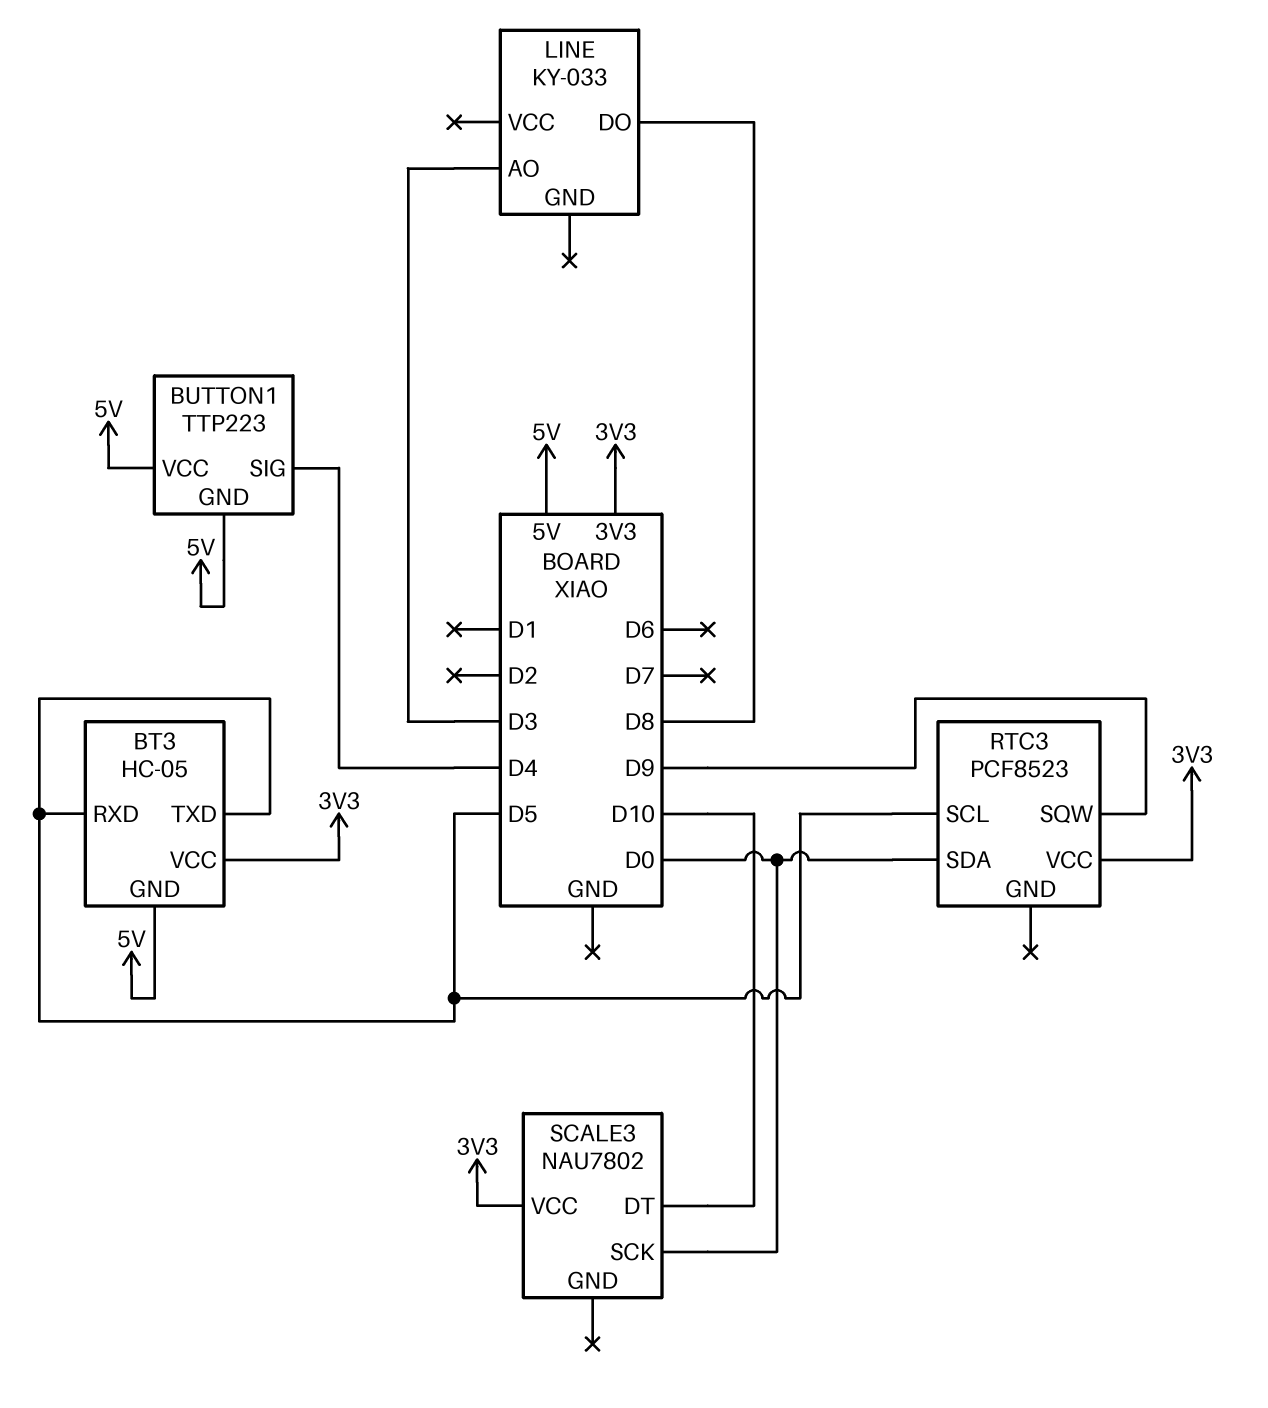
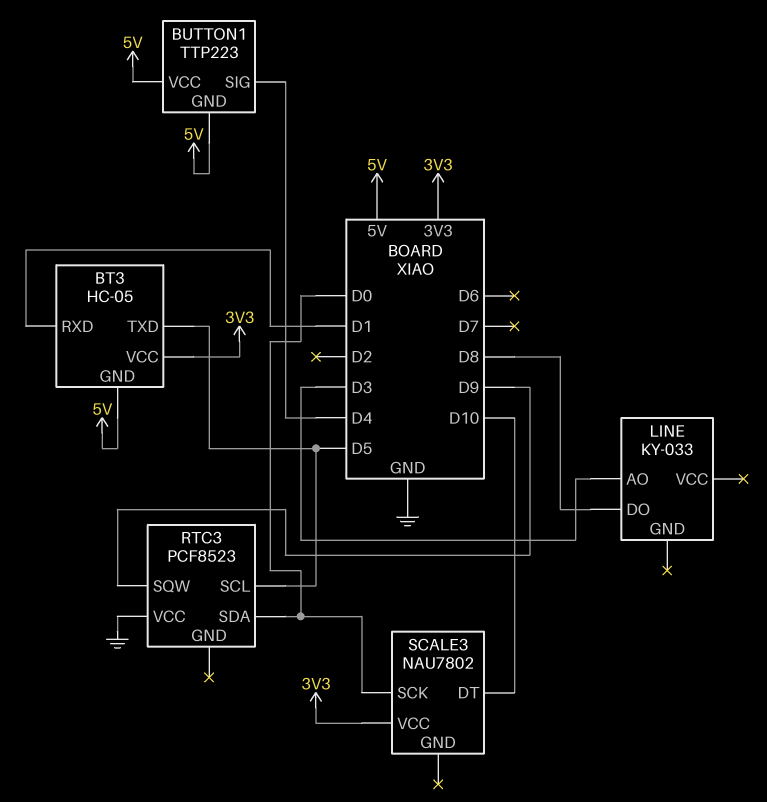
BT3 pin RXD: D5 -> D1
RTC3 pin VCC: 3V3 -> GND

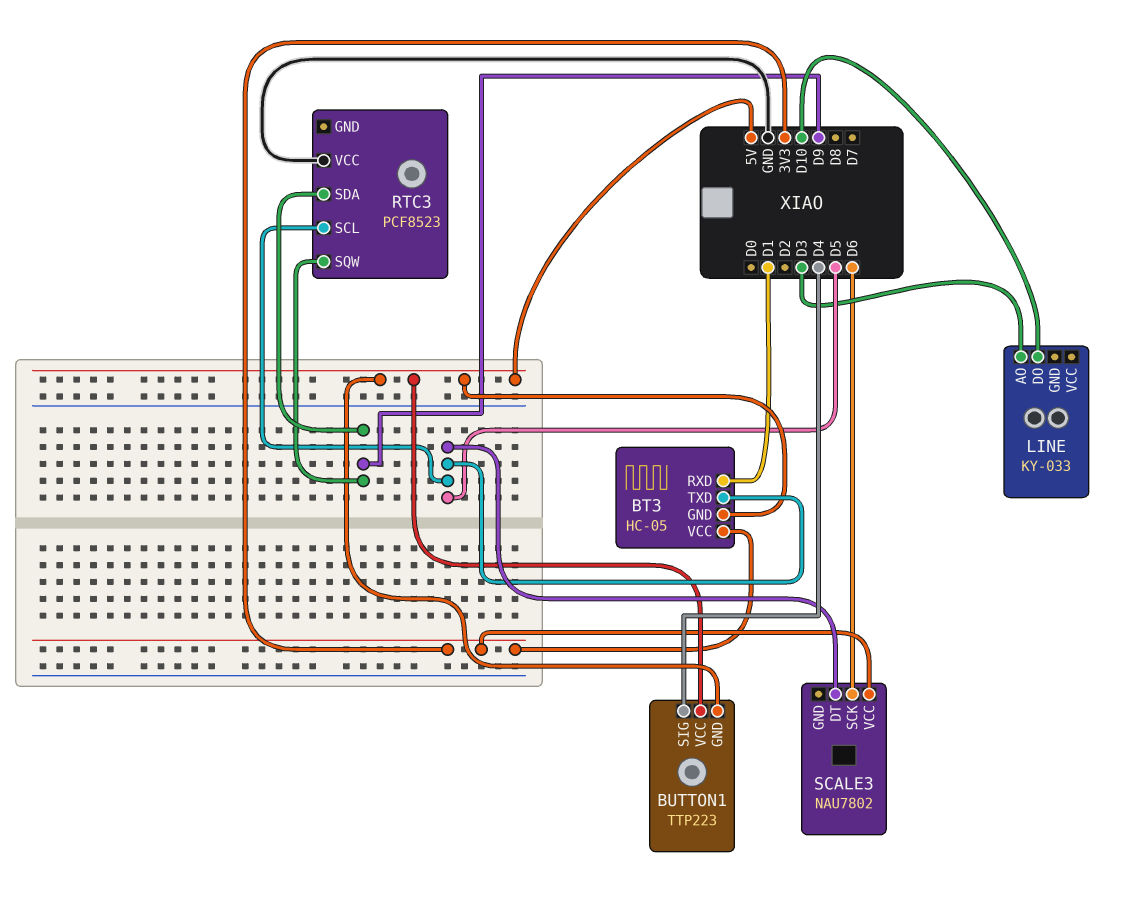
LINE pin DO: D8 -> D10
RTC3 pin SDA: D0 -> D9
SCALE3 pin DT: D10 -> D5
SCALE3 pin SCK: D0 -> D6

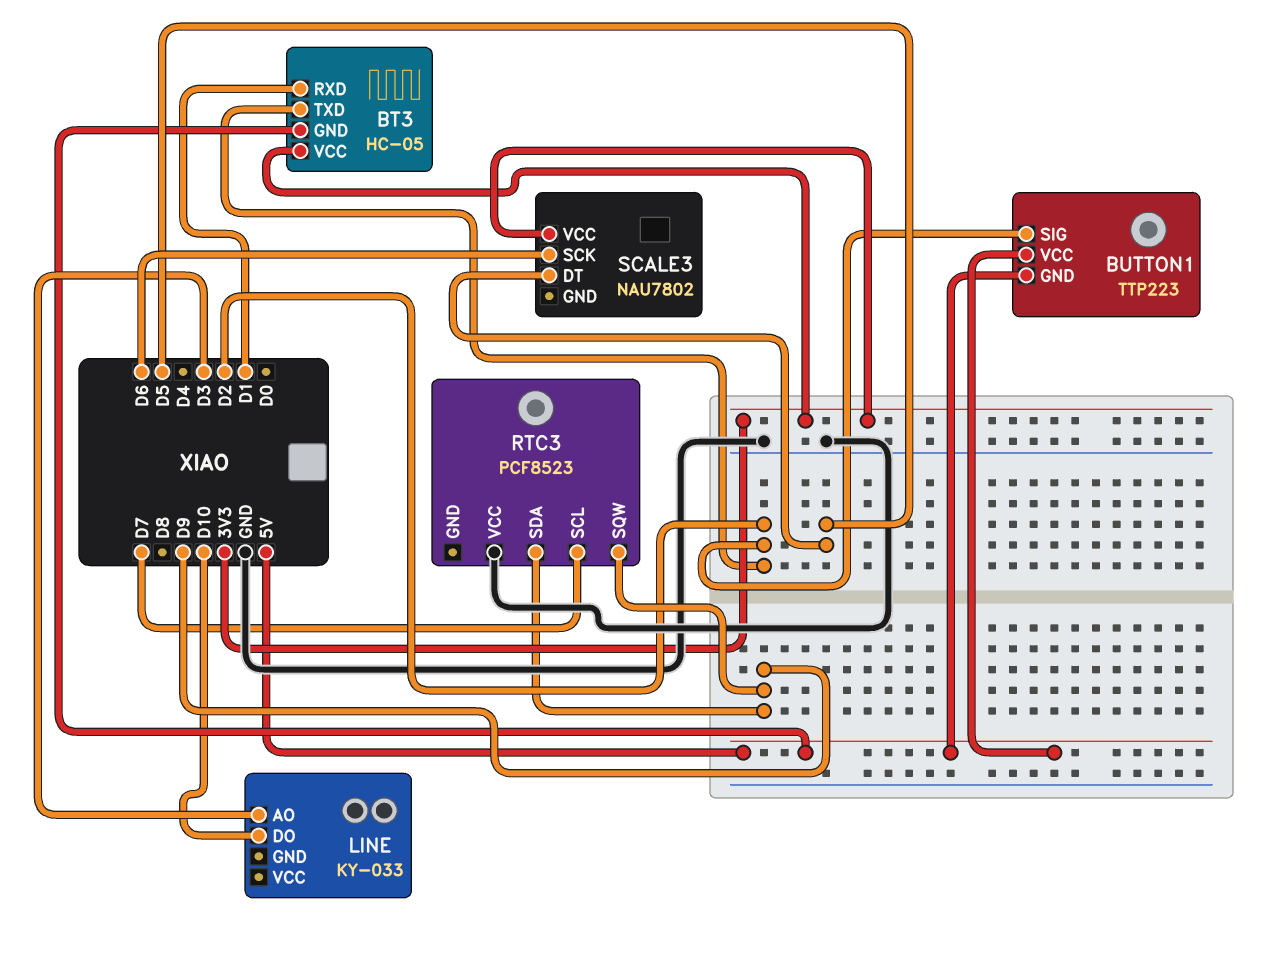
BT3 pin TXD: D5 -> D2
BUTTON1 pin SIG: D4 -> D2
RTC3 pin SCL: D5 -> D7

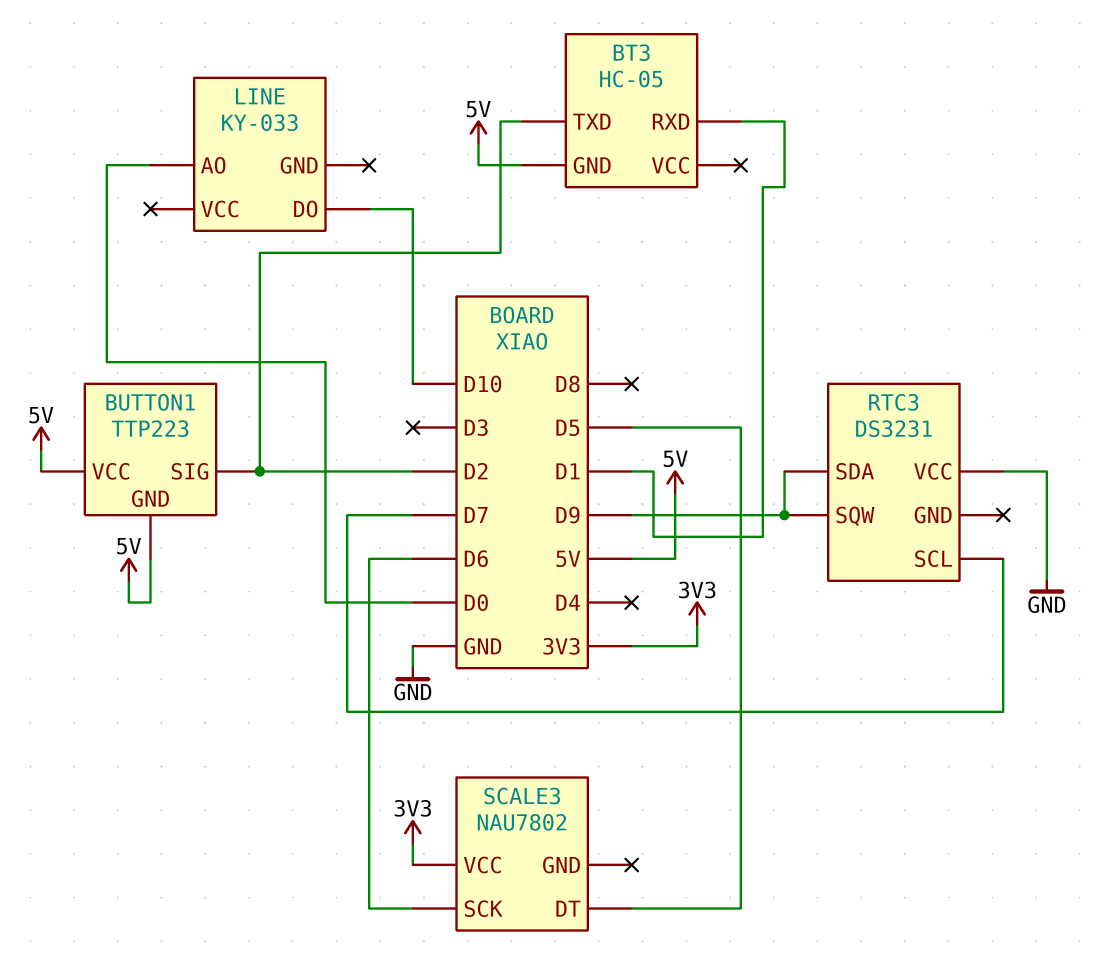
BT3 pin VCC: 3V3 -> none
LINE pin AO: D3 -> D0
RTC3: PCF8523 -> DS3231

